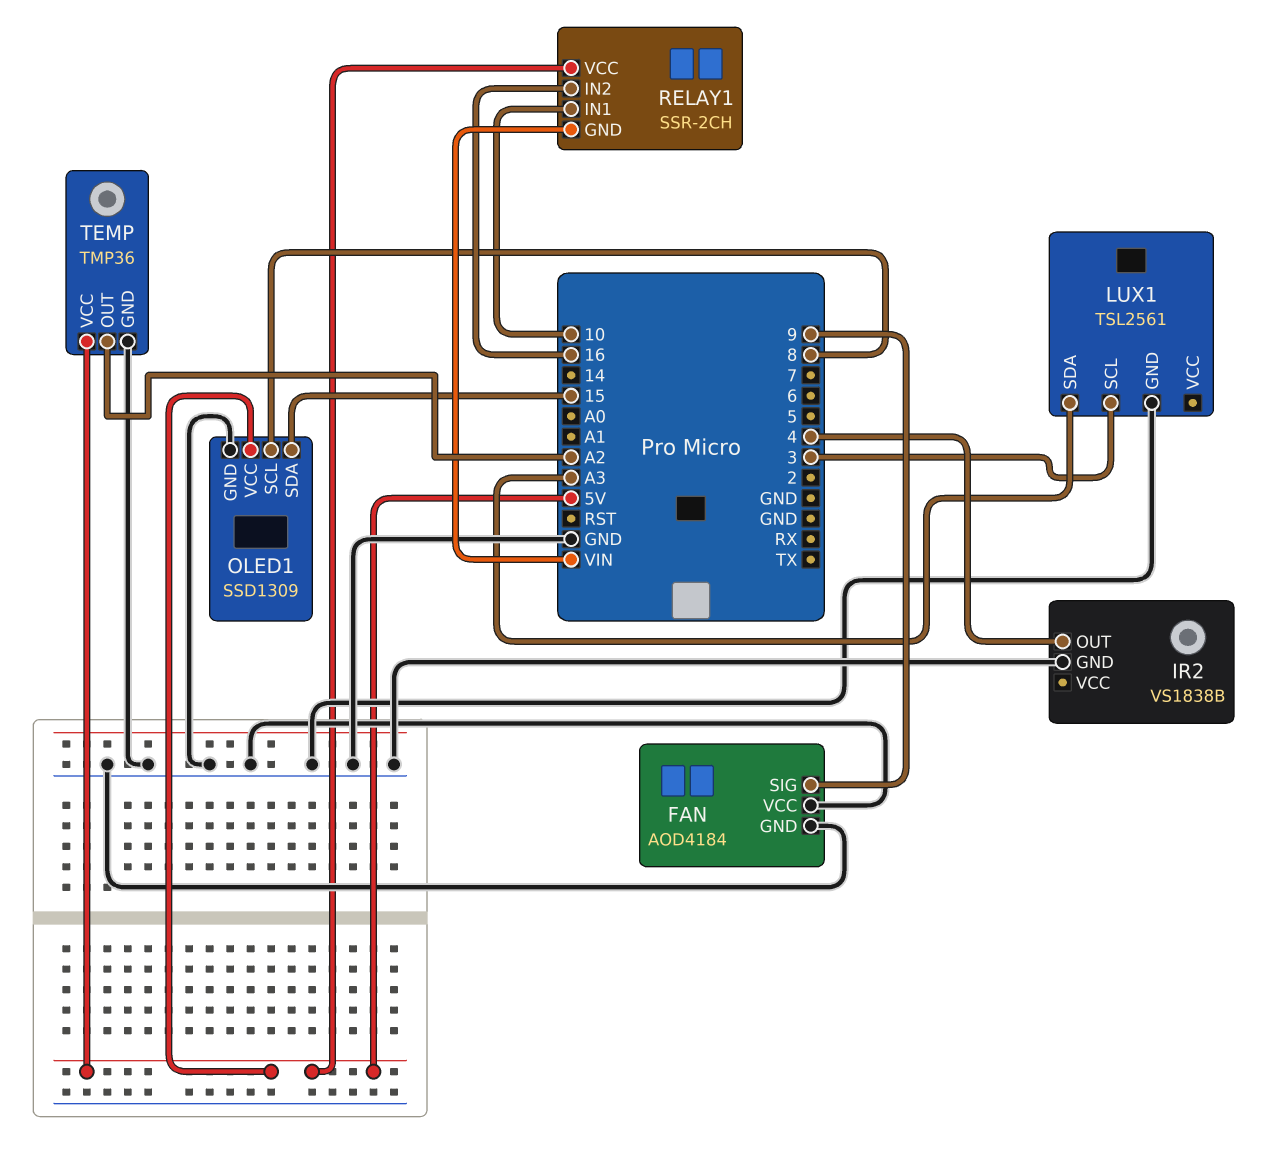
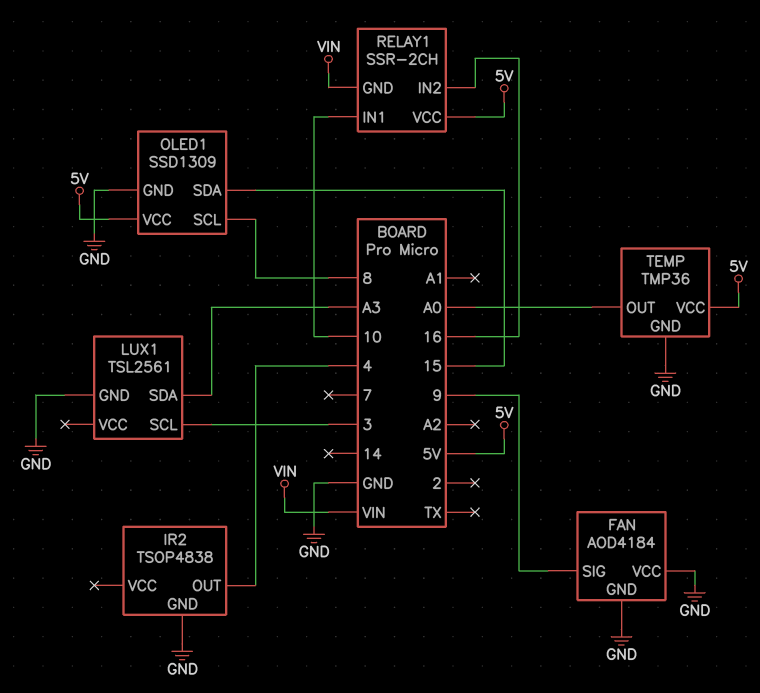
IR2: VS1838B -> TSOP4838
TEMP pin OUT: A2 -> A0

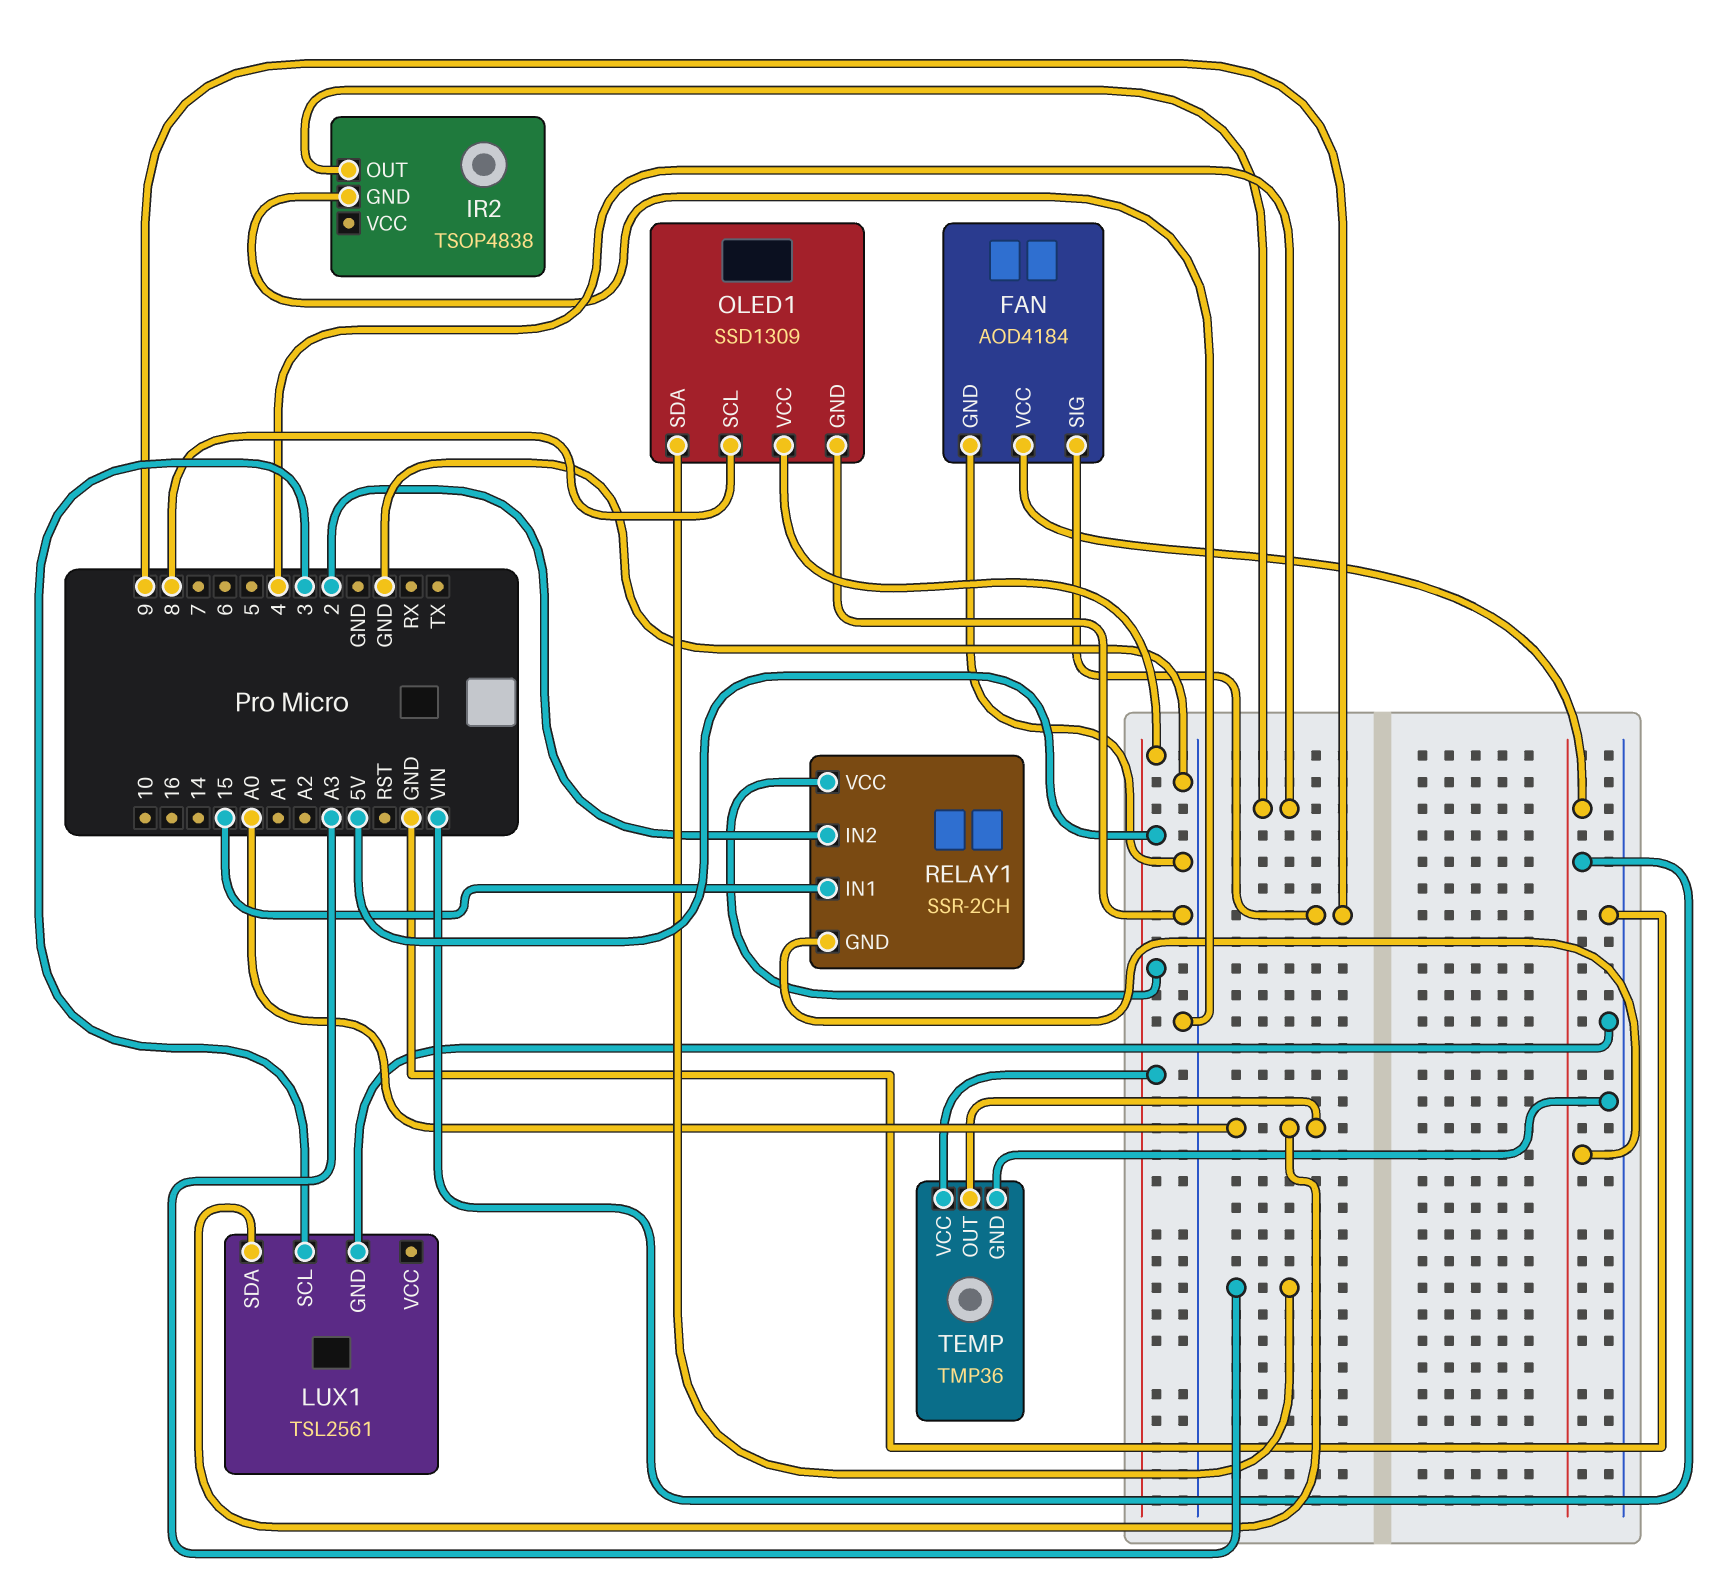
FAN pin VCC: GND -> VIN
LUX1 pin SDA: A3 -> A0
OLED1 pin SDA: 15 -> A3
RELAY1 pin IN1: 10 -> 15
RELAY1 pin IN2: 16 -> 2

